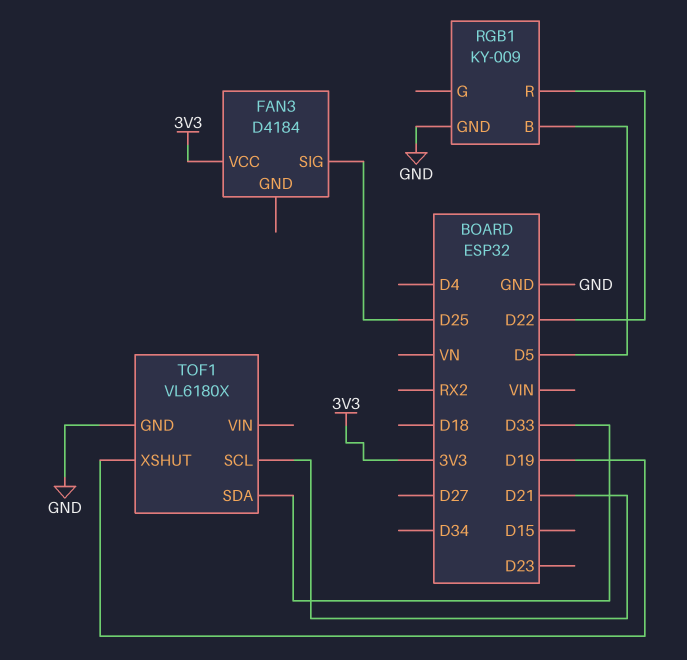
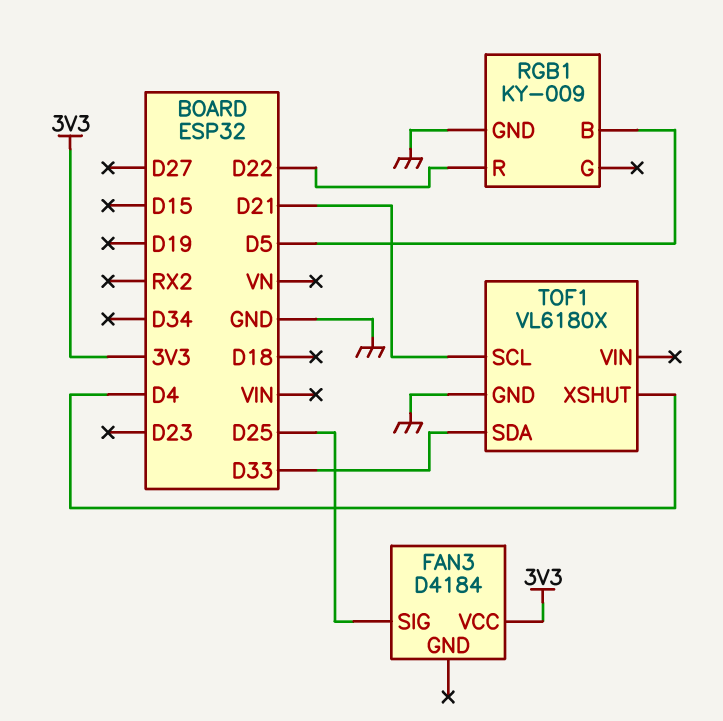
TOF1 pin XSHUT: D19 -> D4

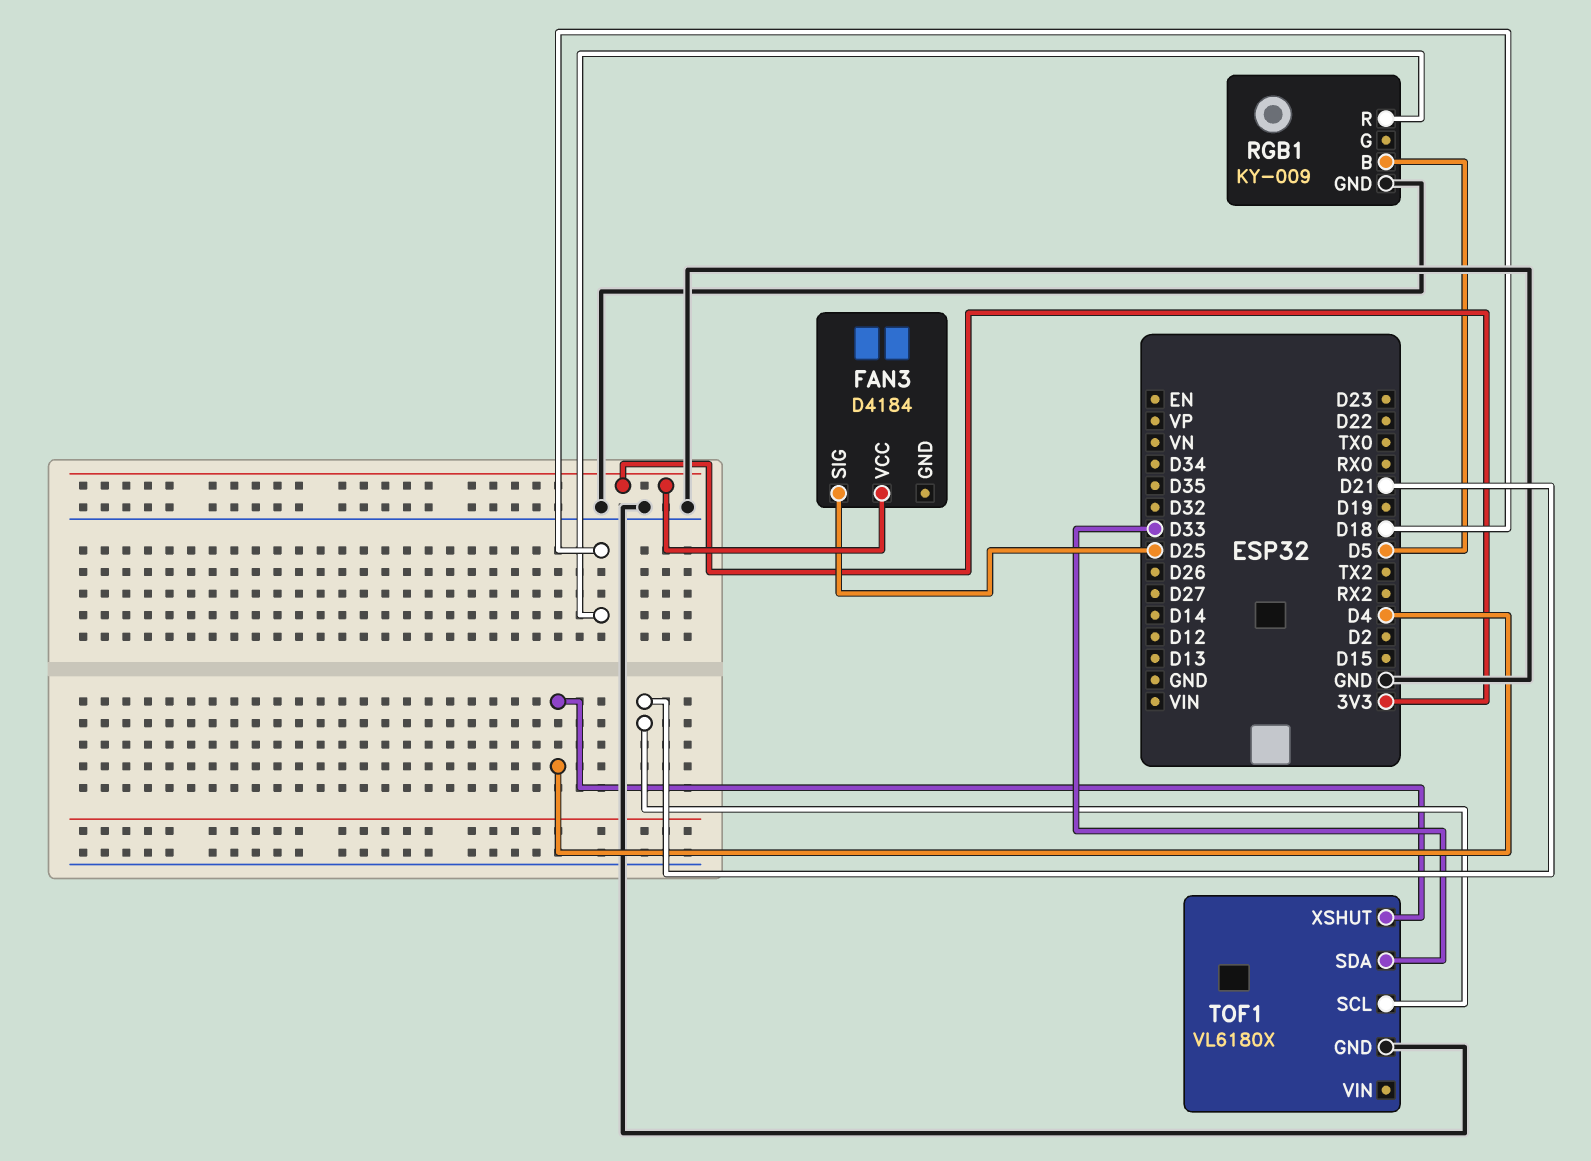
RGB1 pin R: D22 -> D18

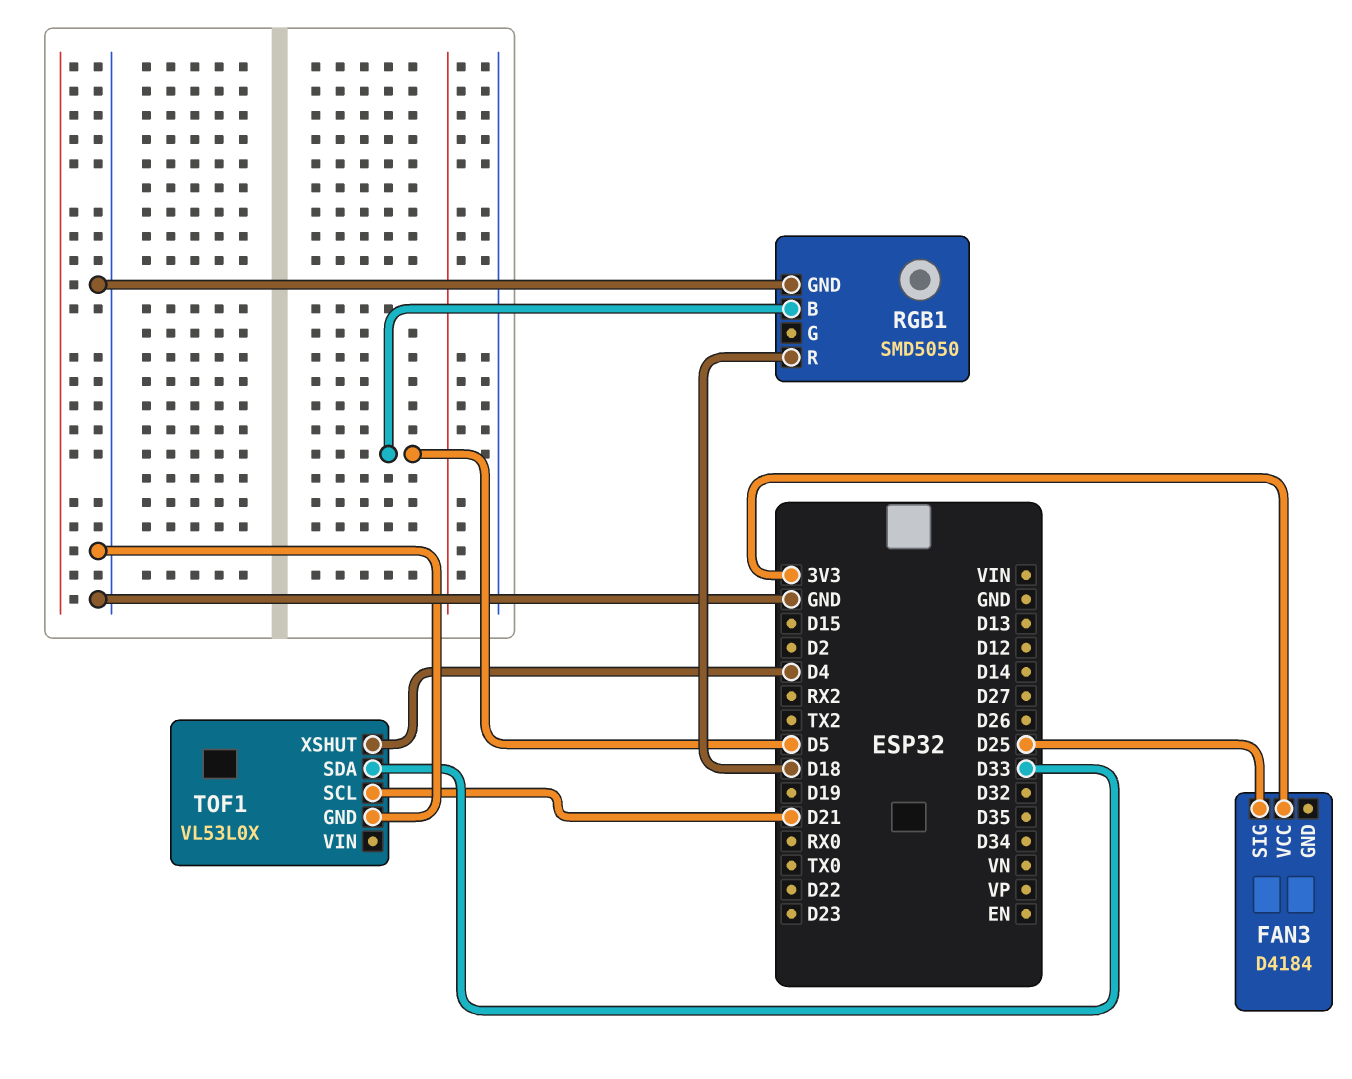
RGB1: KY-009 -> SMD5050
TOF1: VL6180X -> VL53L0X

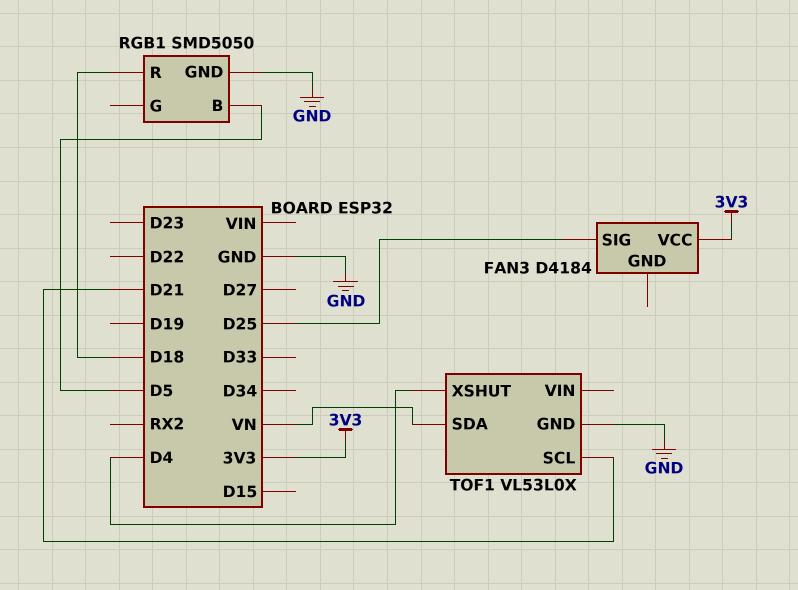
TOF1 pin SDA: D33 -> VN

